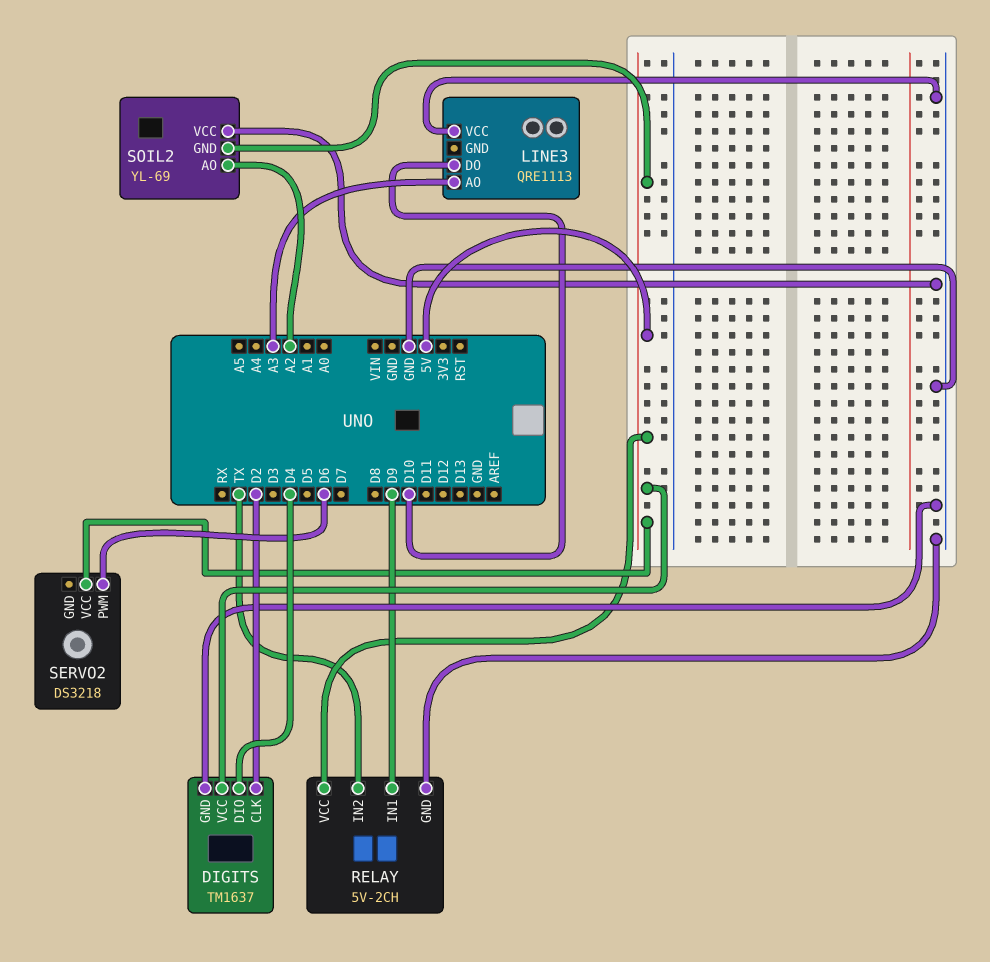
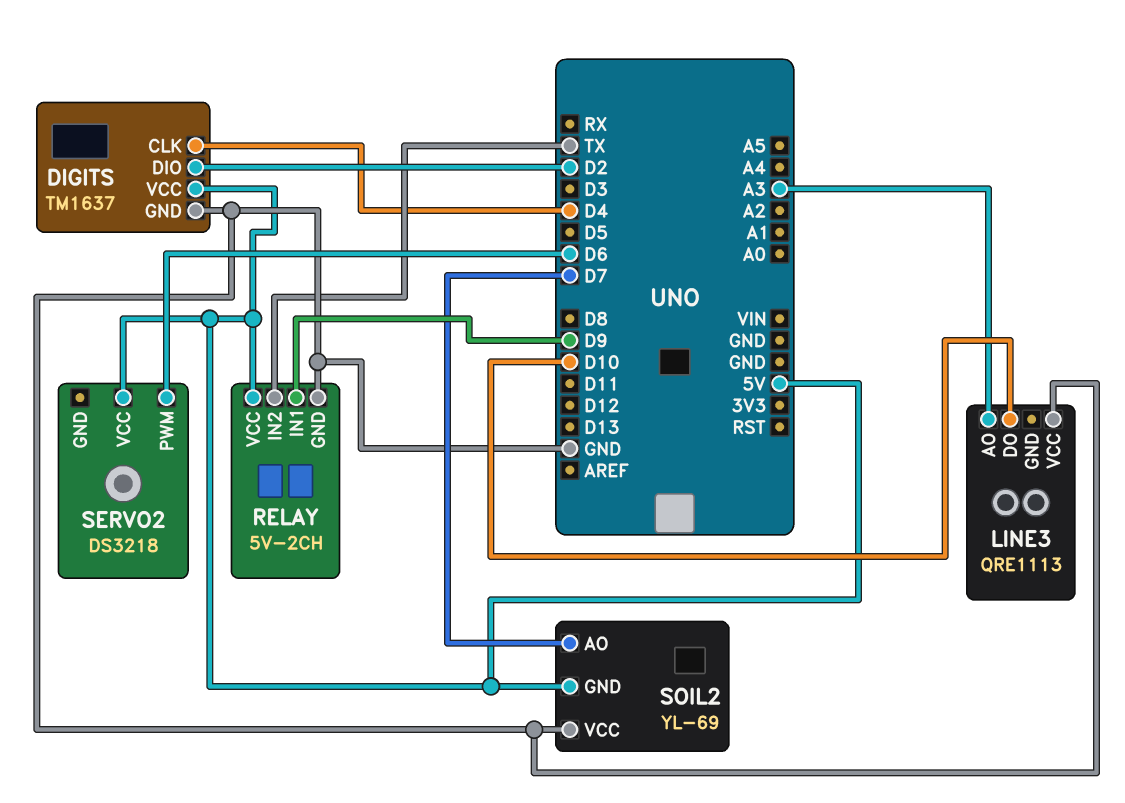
DIGITS pin CLK: D2 -> D4
DIGITS pin DIO: D4 -> D2
SOIL2 pin AO: A2 -> D7

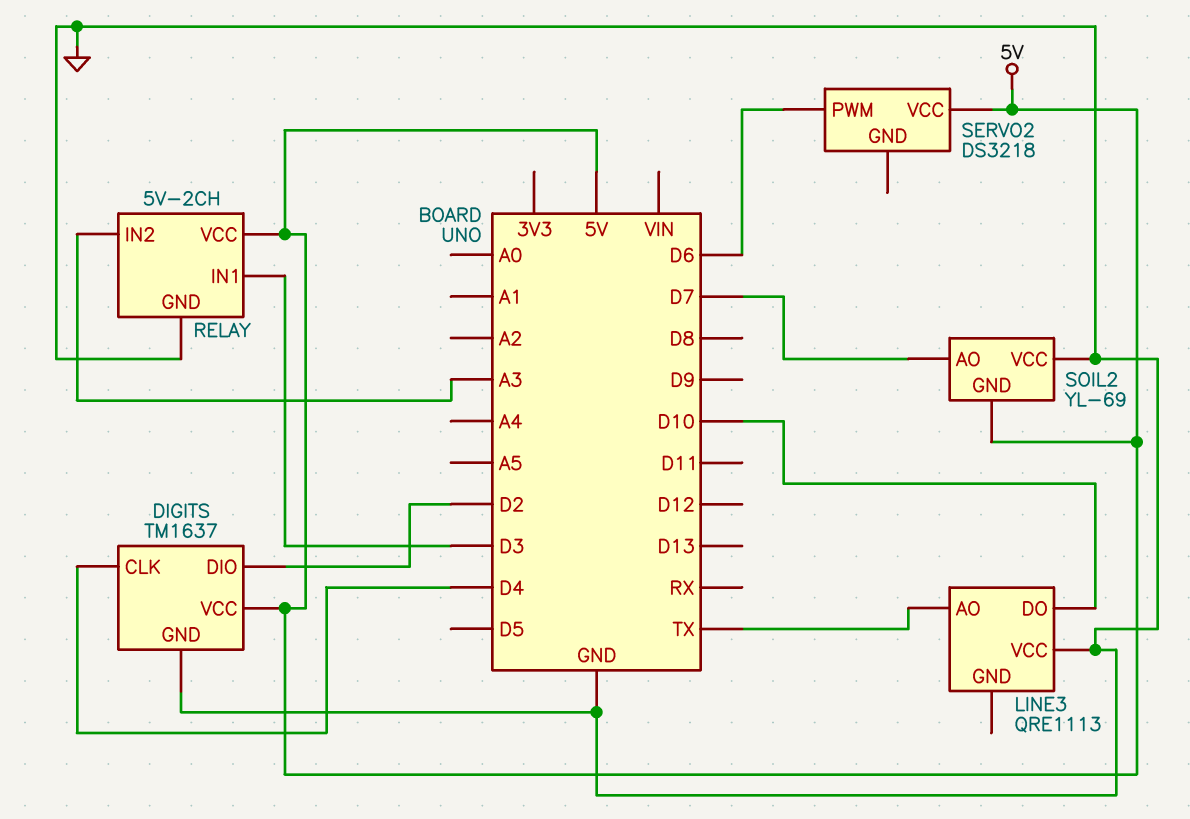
LINE3 pin AO: A3 -> TX
RELAY pin IN1: D9 -> D3
RELAY pin IN2: TX -> A3

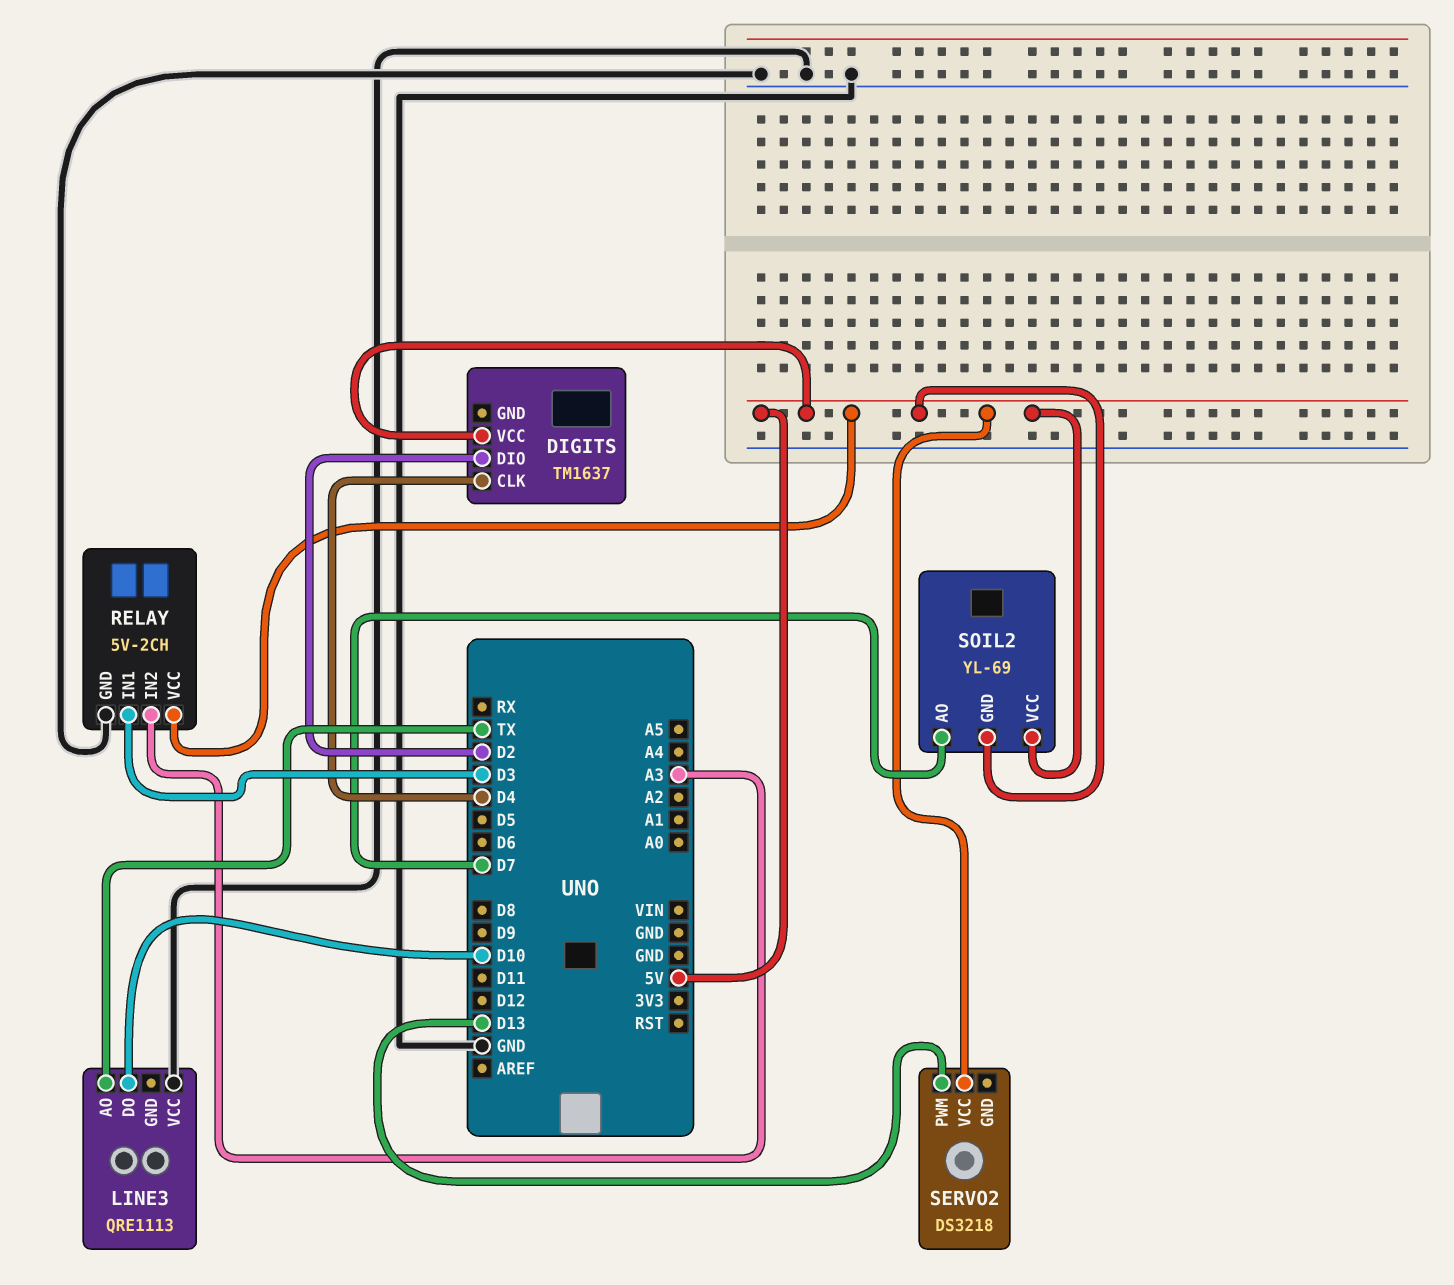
DIGITS pin GND: GND -> none
SERVO2 pin PWM: D6 -> D13
SOIL2 pin VCC: GND -> 5V

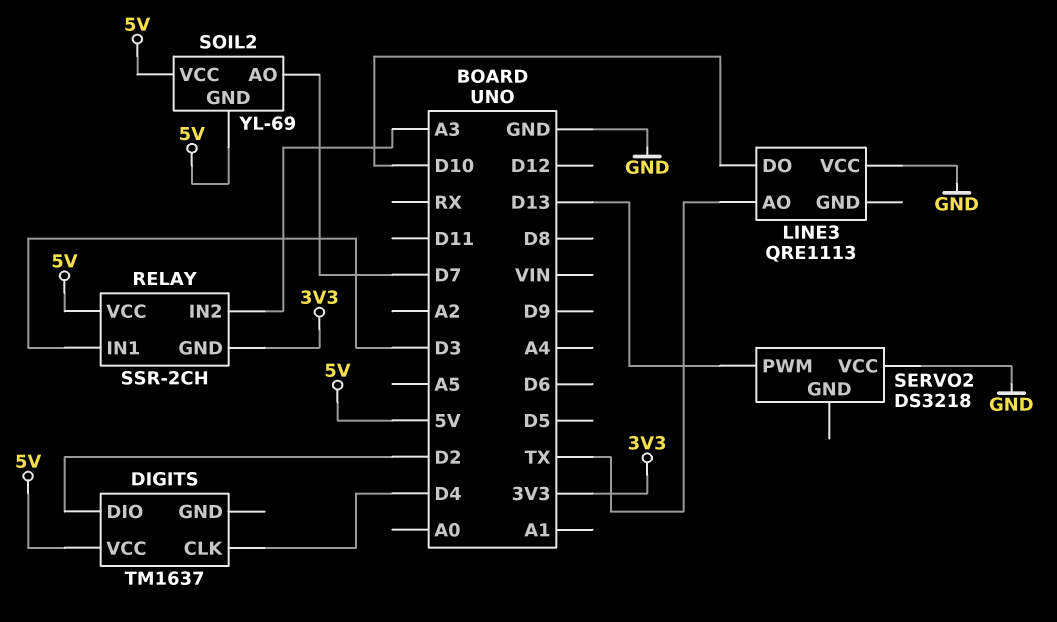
RELAY: 5V-2CH -> SSR-2CH
RELAY pin GND: GND -> 3V3
SERVO2 pin VCC: 5V -> GND

